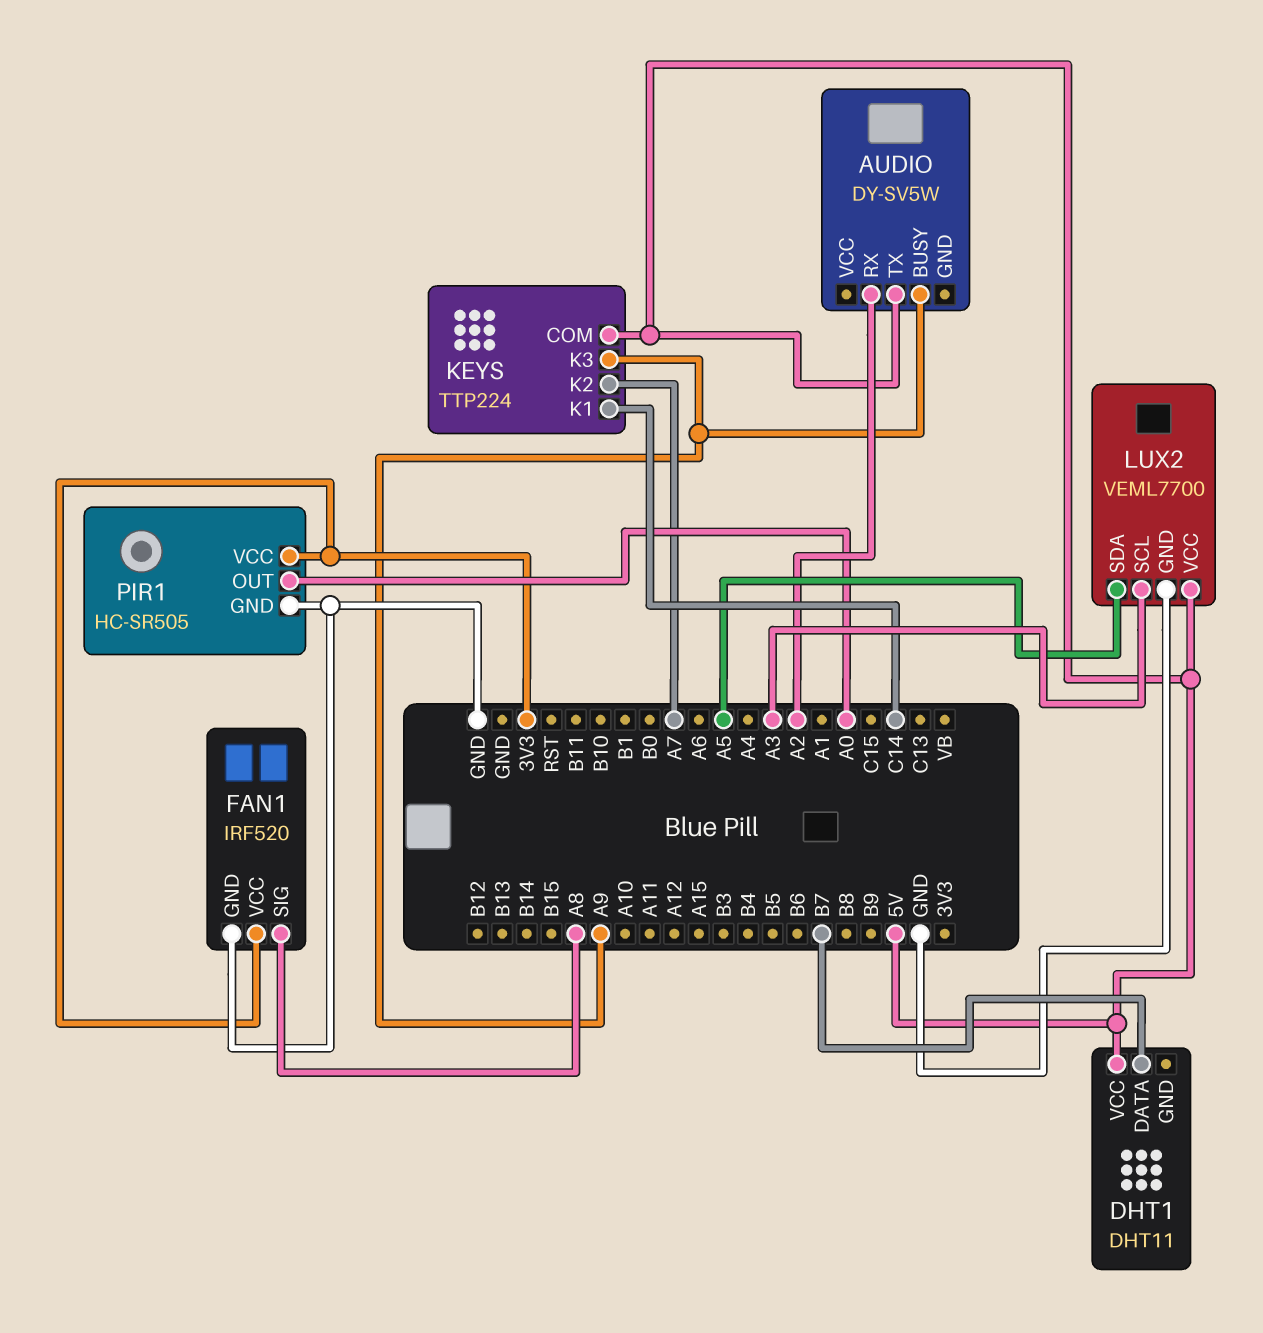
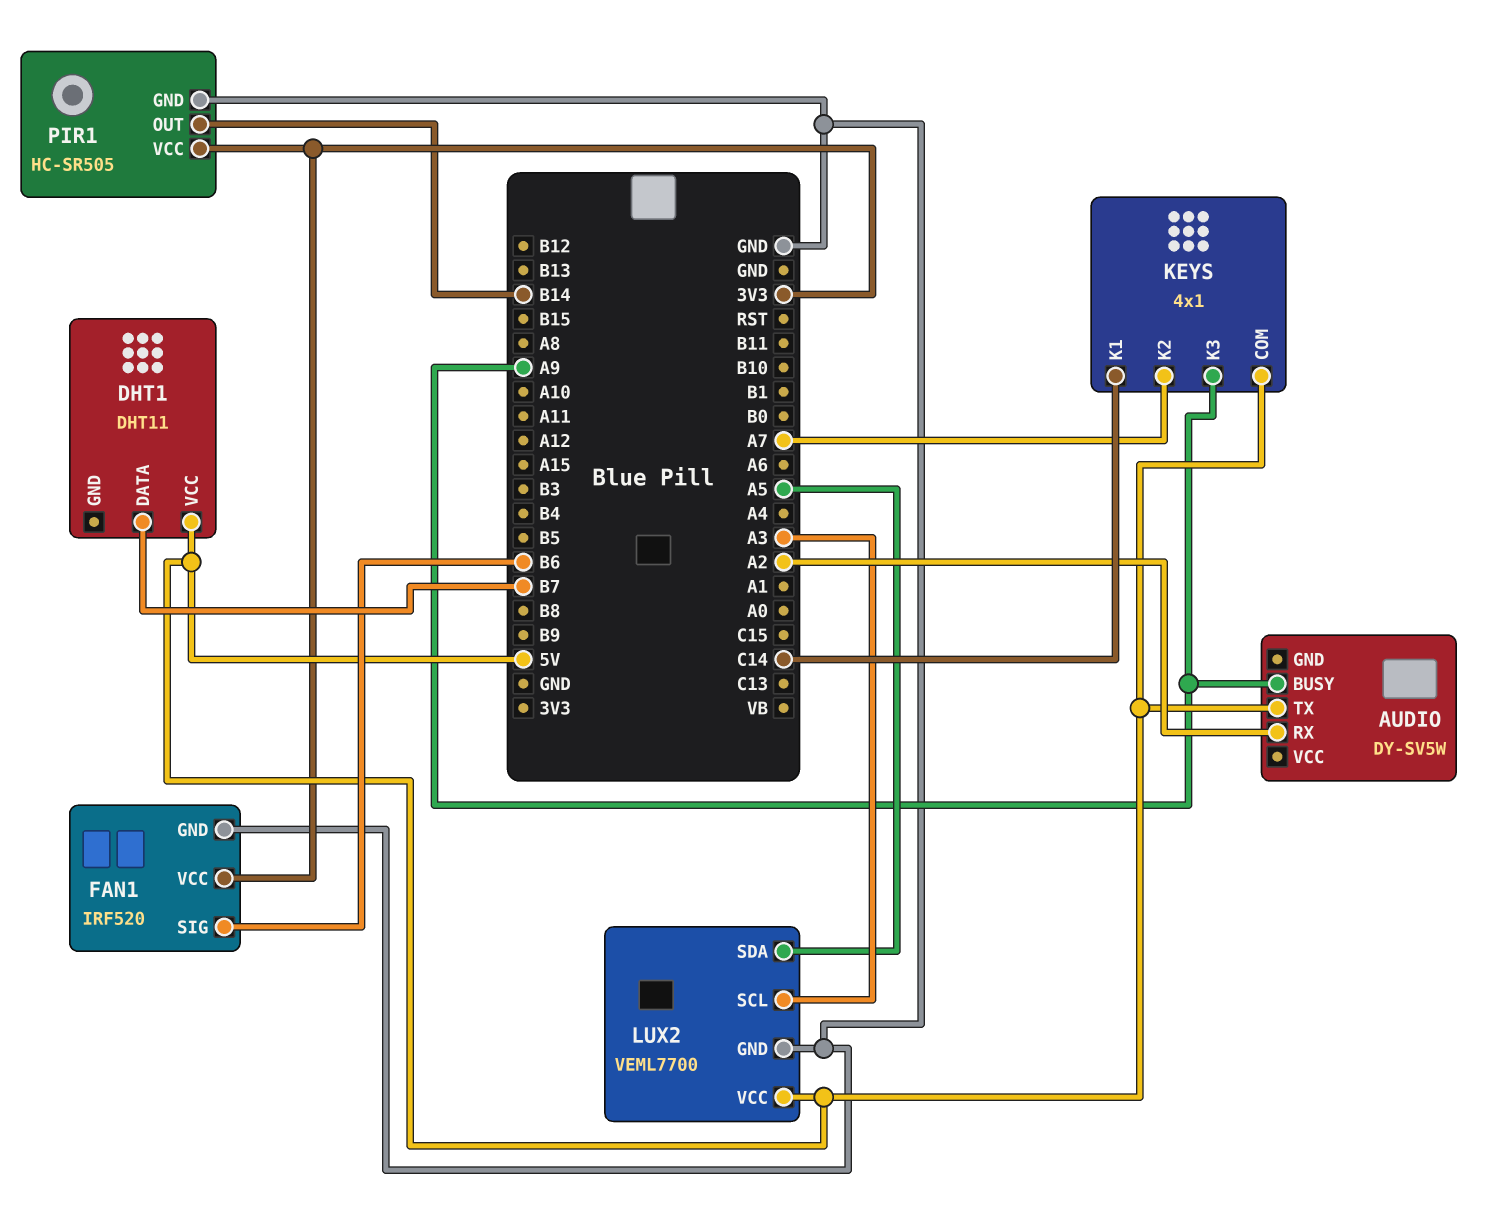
FAN1 pin SIG: A8 -> B6
KEYS: TTP224 -> 4x1
PIR1 pin OUT: A0 -> B14

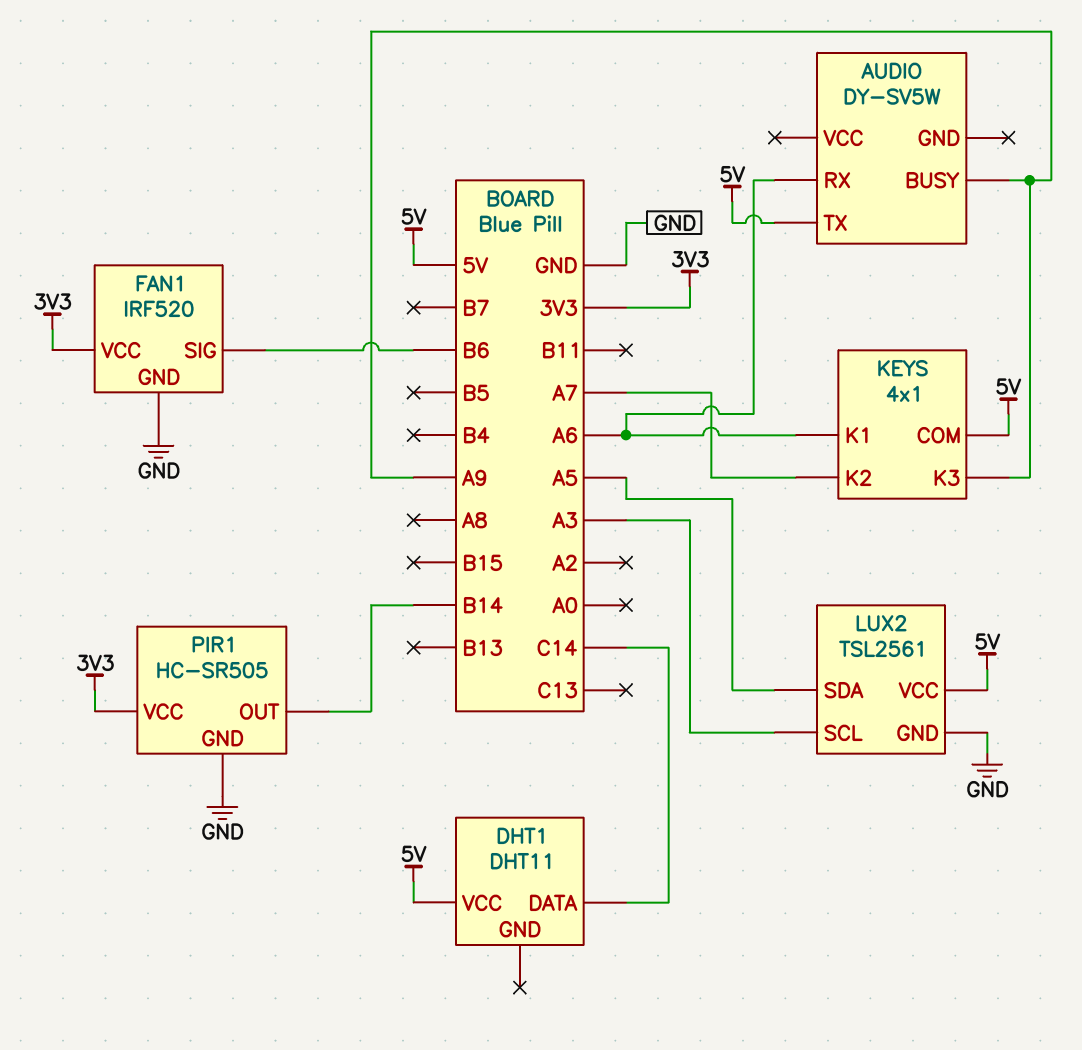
AUDIO pin RX: A2 -> A6
DHT1 pin DATA: B7 -> C14
KEYS pin K1: C14 -> A6
LUX2: VEML7700 -> TSL2561

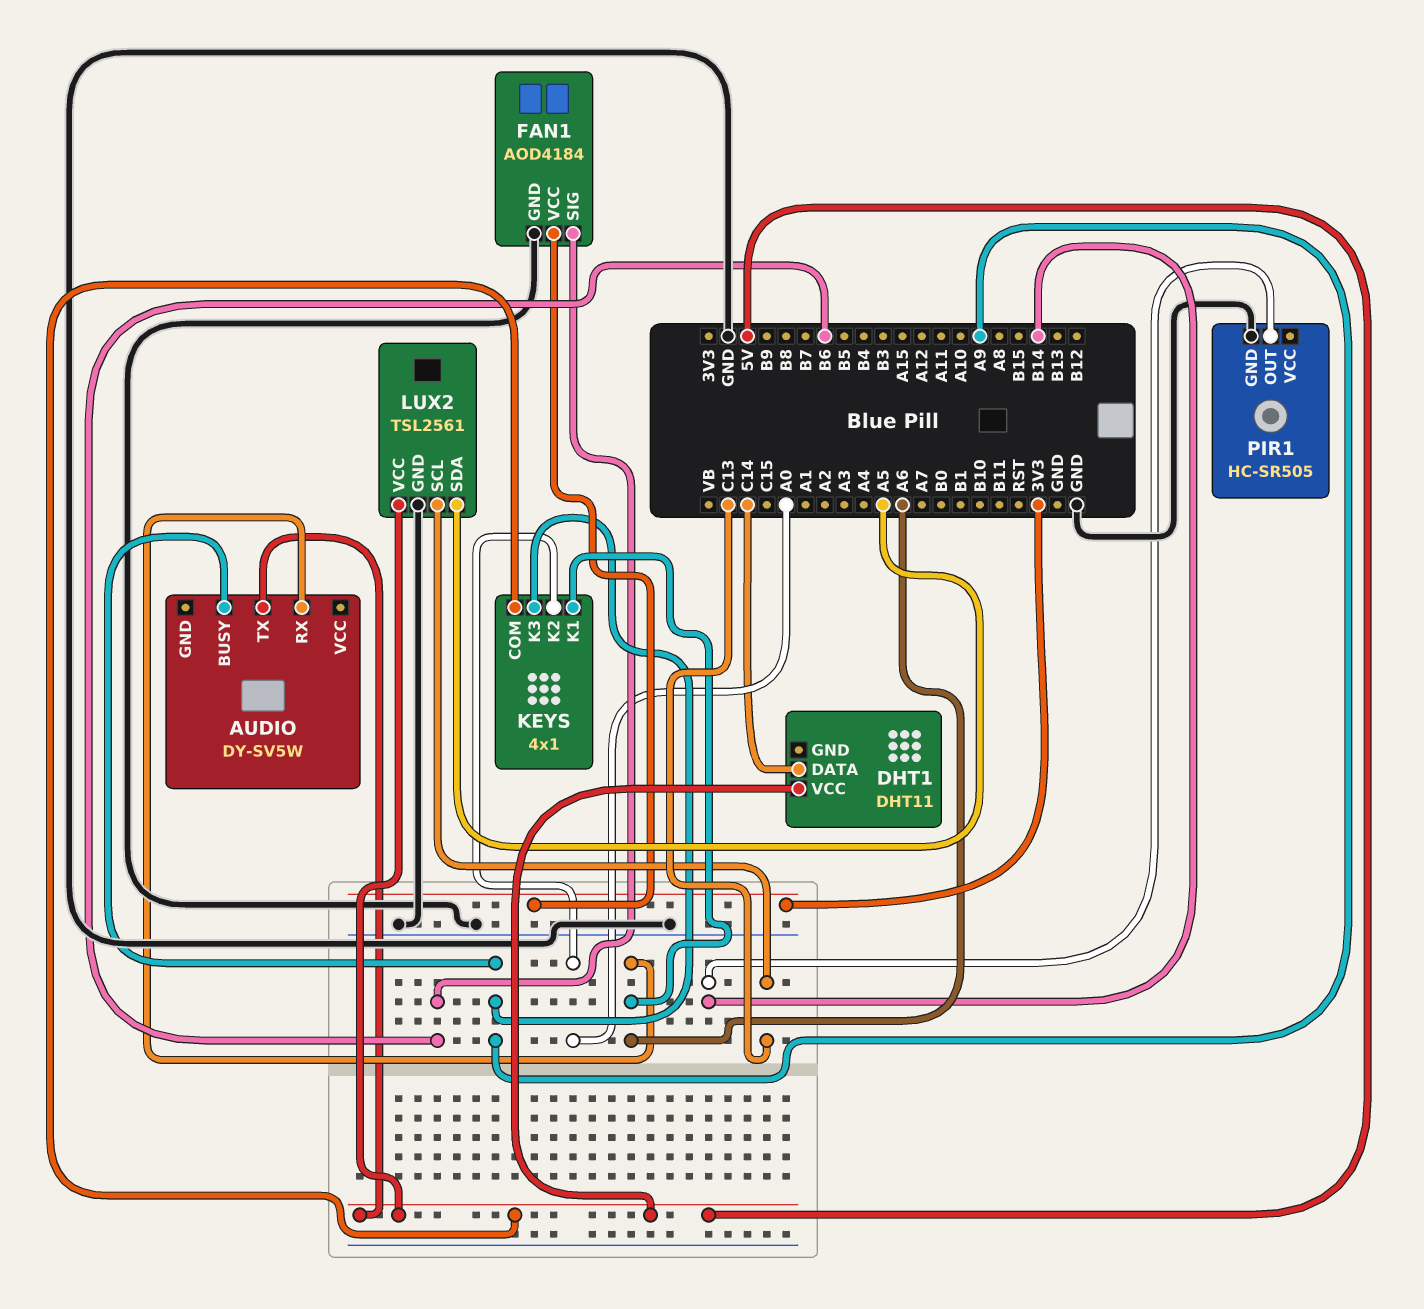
FAN1: IRF520 -> AOD4184
KEYS pin K2: A7 -> A0
LUX2 pin SCL: A3 -> C13
PIR1 pin VCC: 3V3 -> none

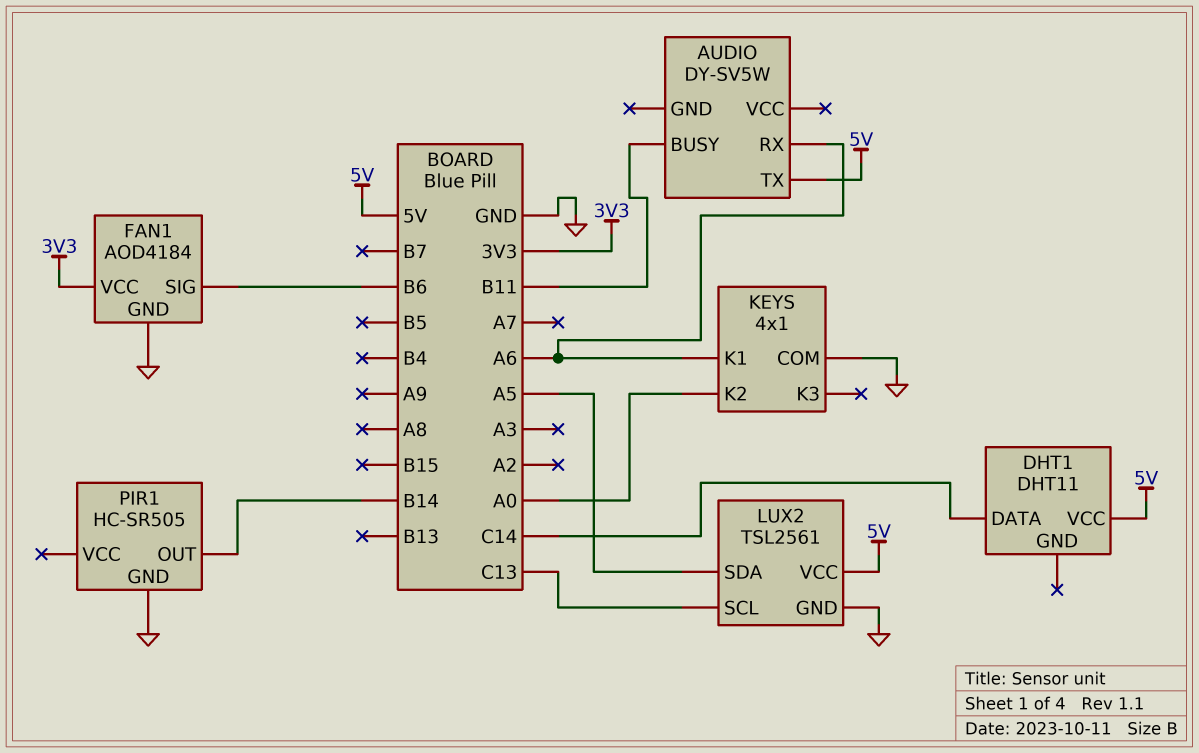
AUDIO pin BUSY: A9 -> B11
KEYS pin COM: 5V -> GND
KEYS pin K3: A9 -> none

